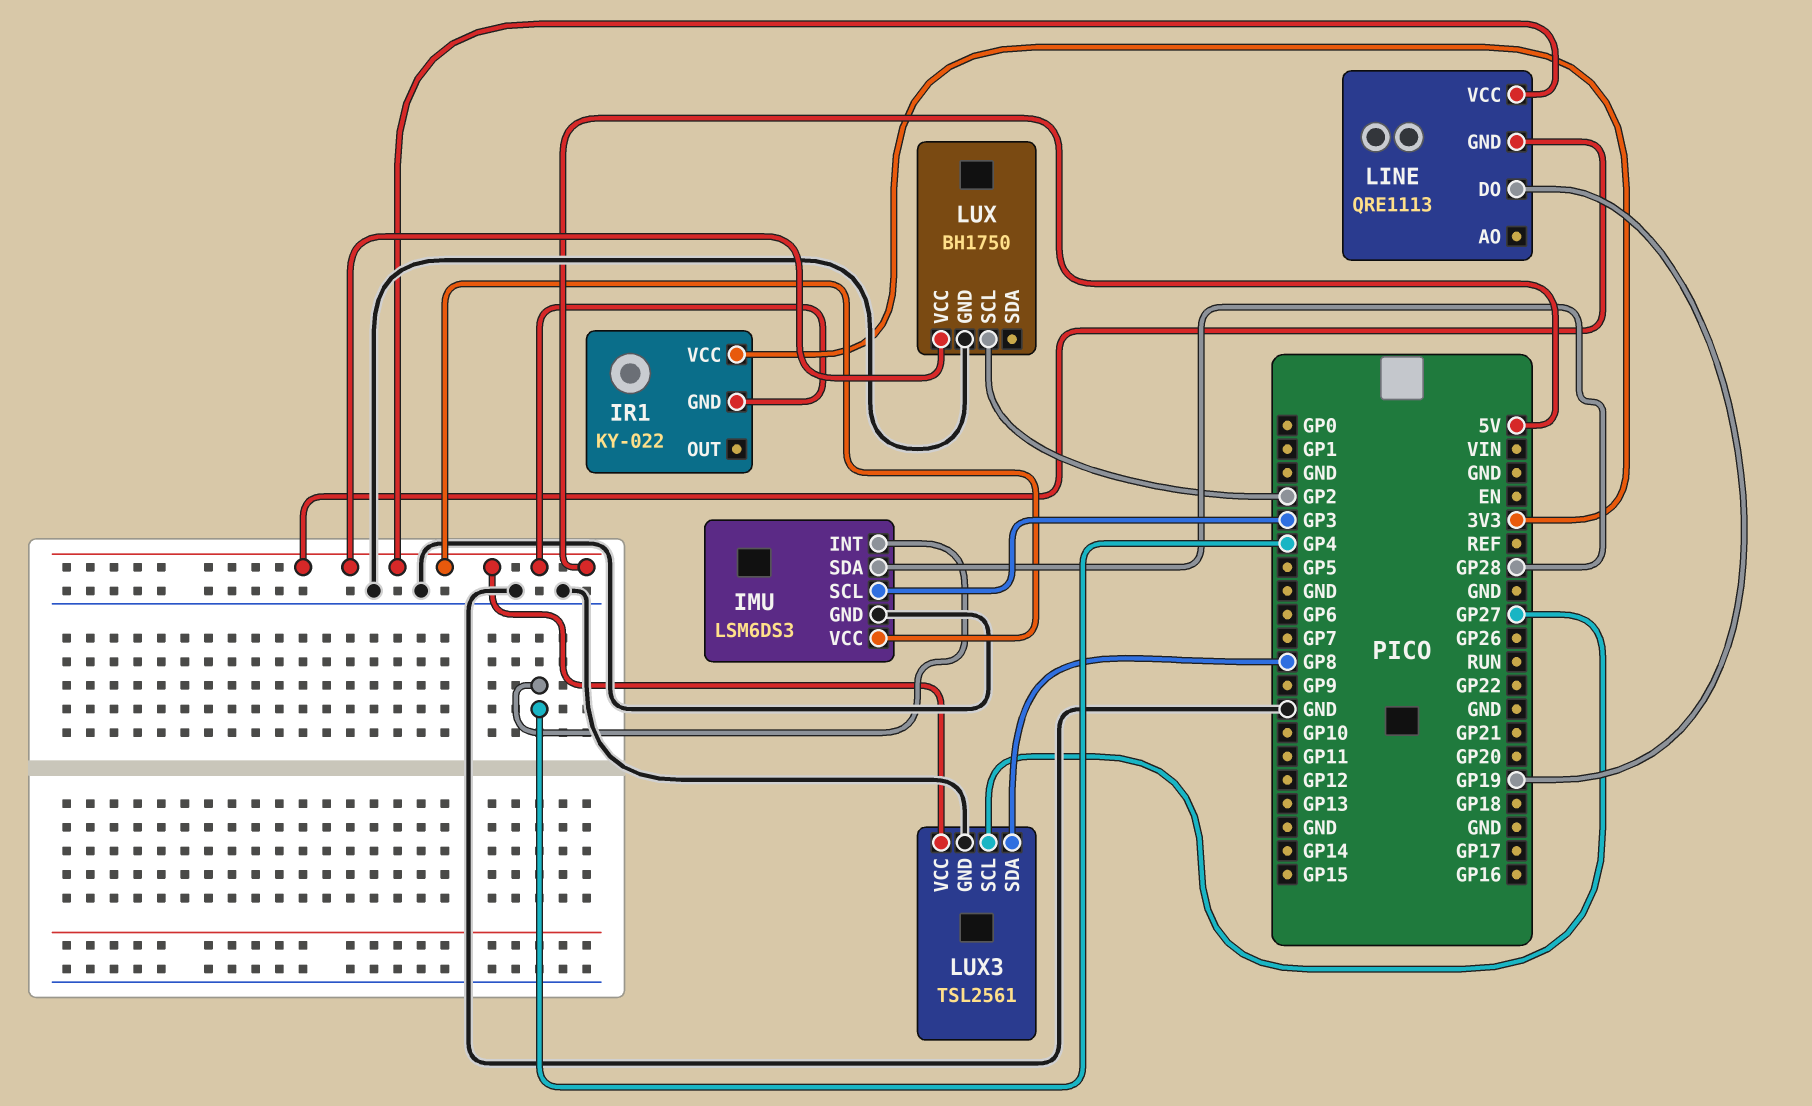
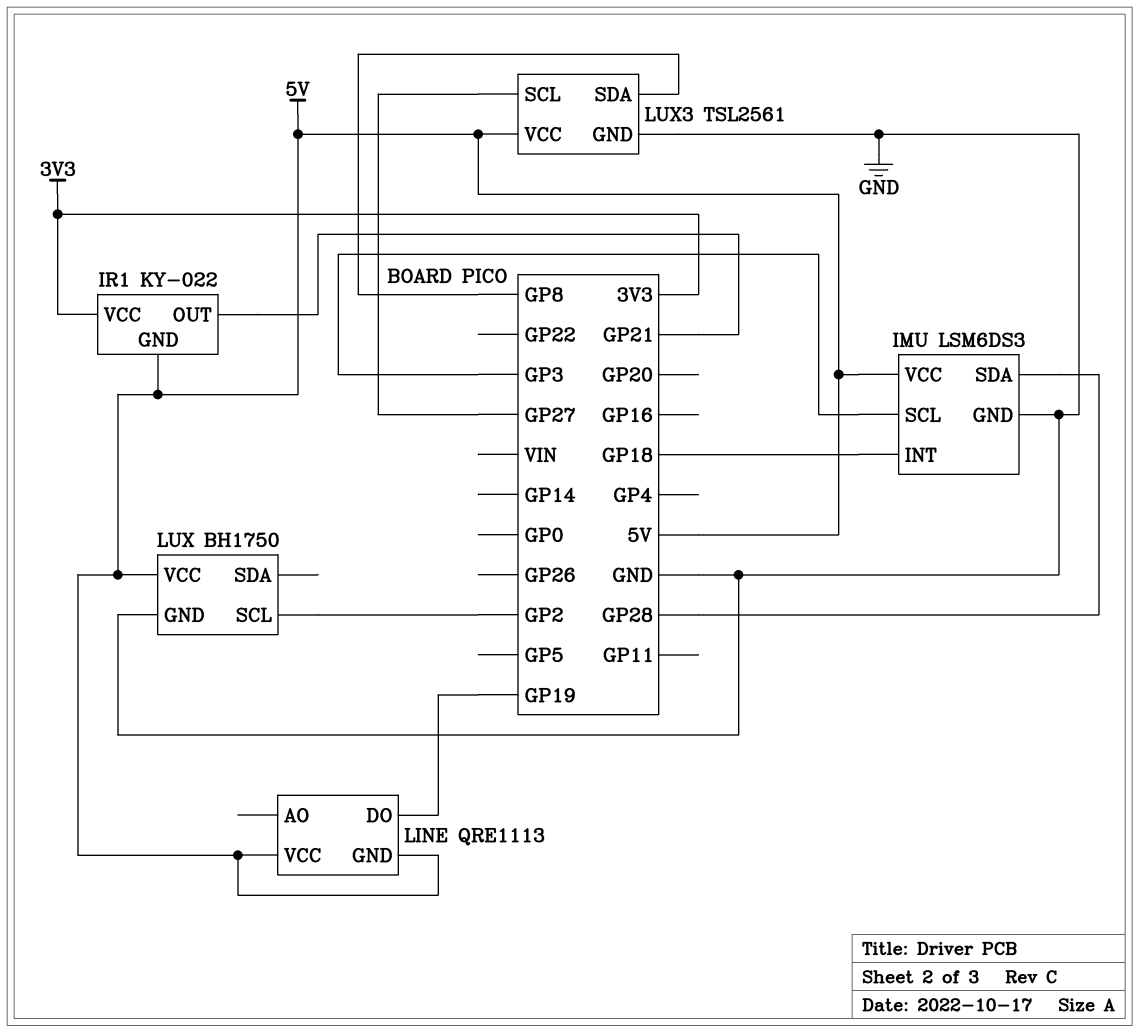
IMU pin INT: GP4 -> GP18
IR1 pin OUT: none -> GP21

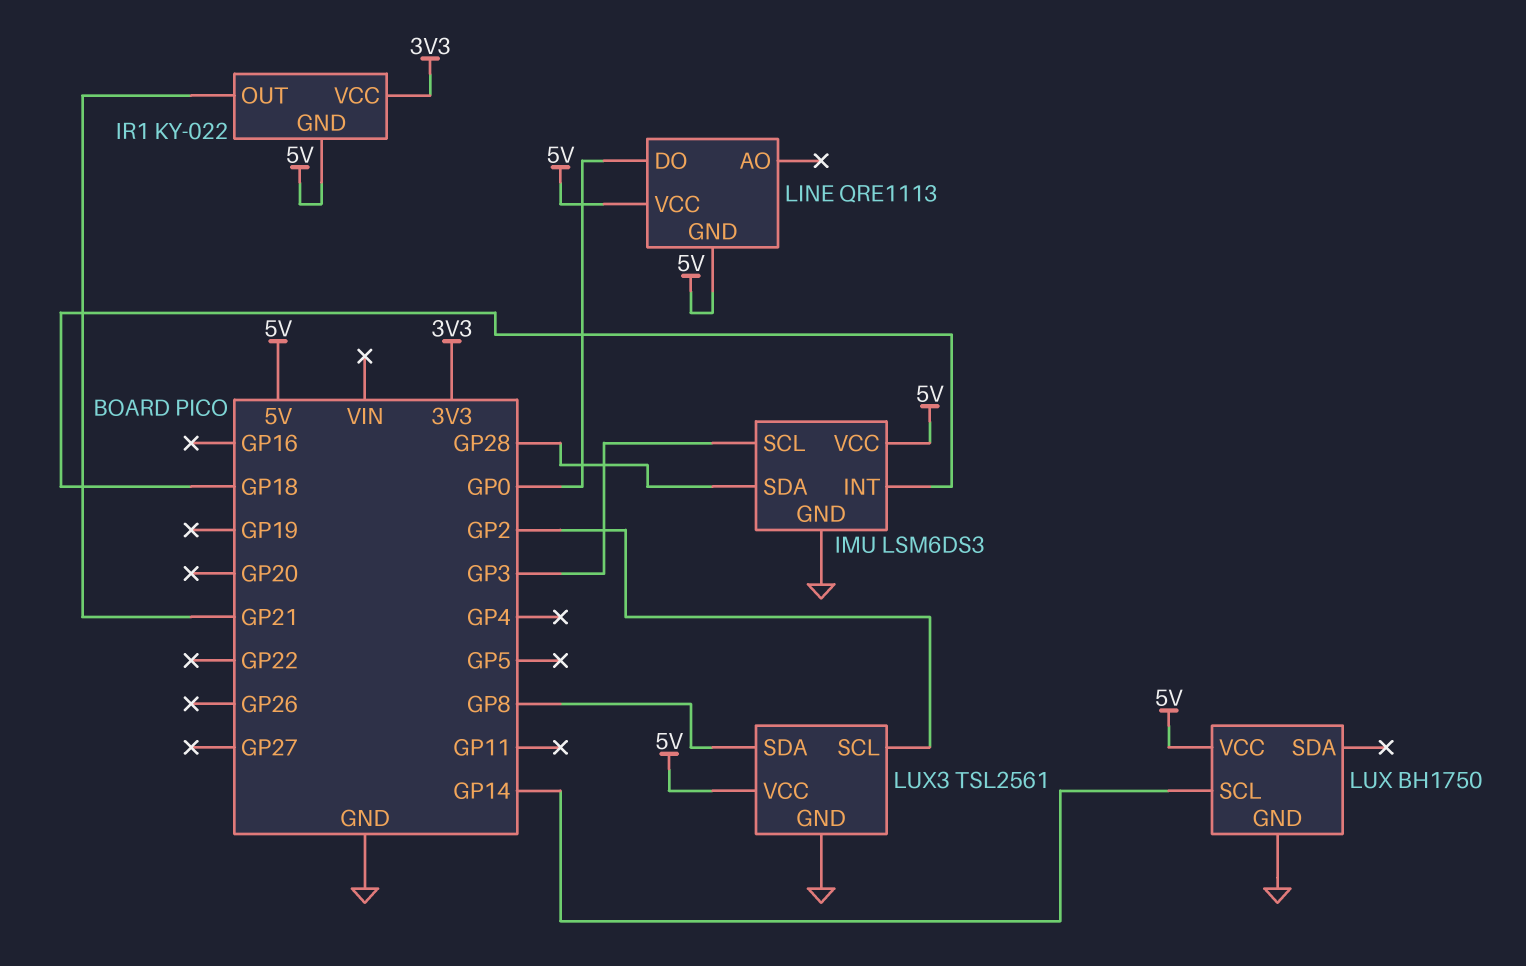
LINE pin DO: GP19 -> GP0
LUX pin SCL: GP2 -> GP14
LUX3 pin SCL: GP27 -> GP2

